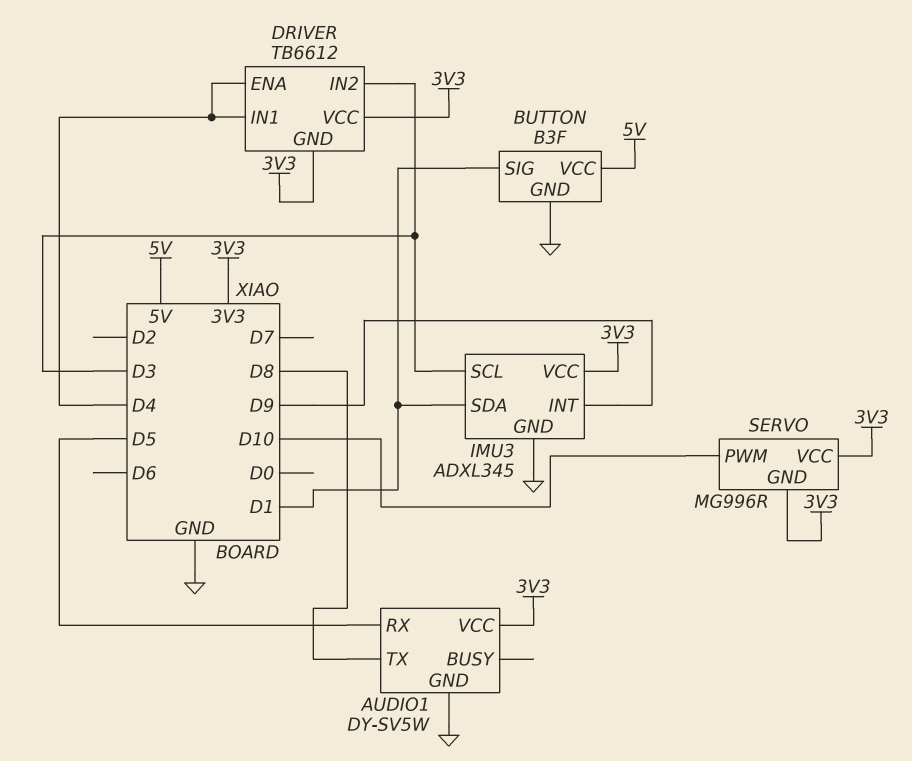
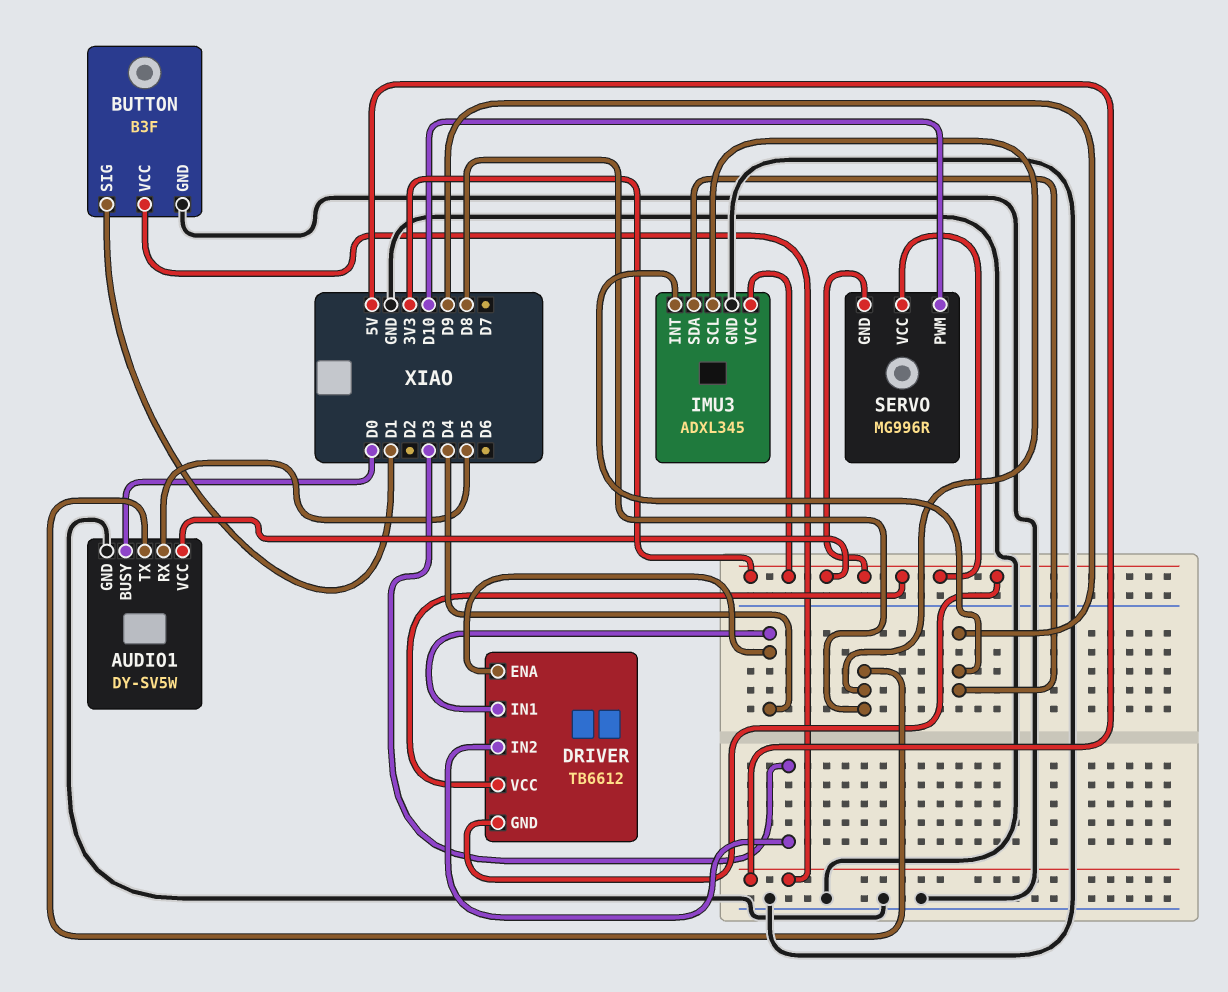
AUDIO1 pin BUSY: none -> D0
IMU3 pin SCL: D3 -> D8
IMU3 pin SDA: D1 -> D9

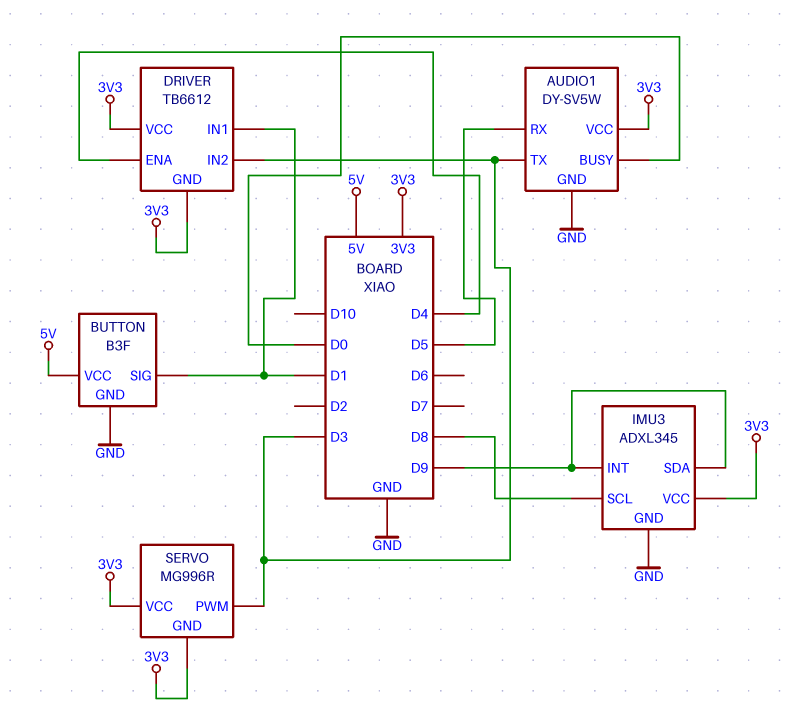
AUDIO1 pin TX: D8 -> D3
DRIVER pin IN1: D4 -> D1
SERVO pin PWM: D10 -> D3

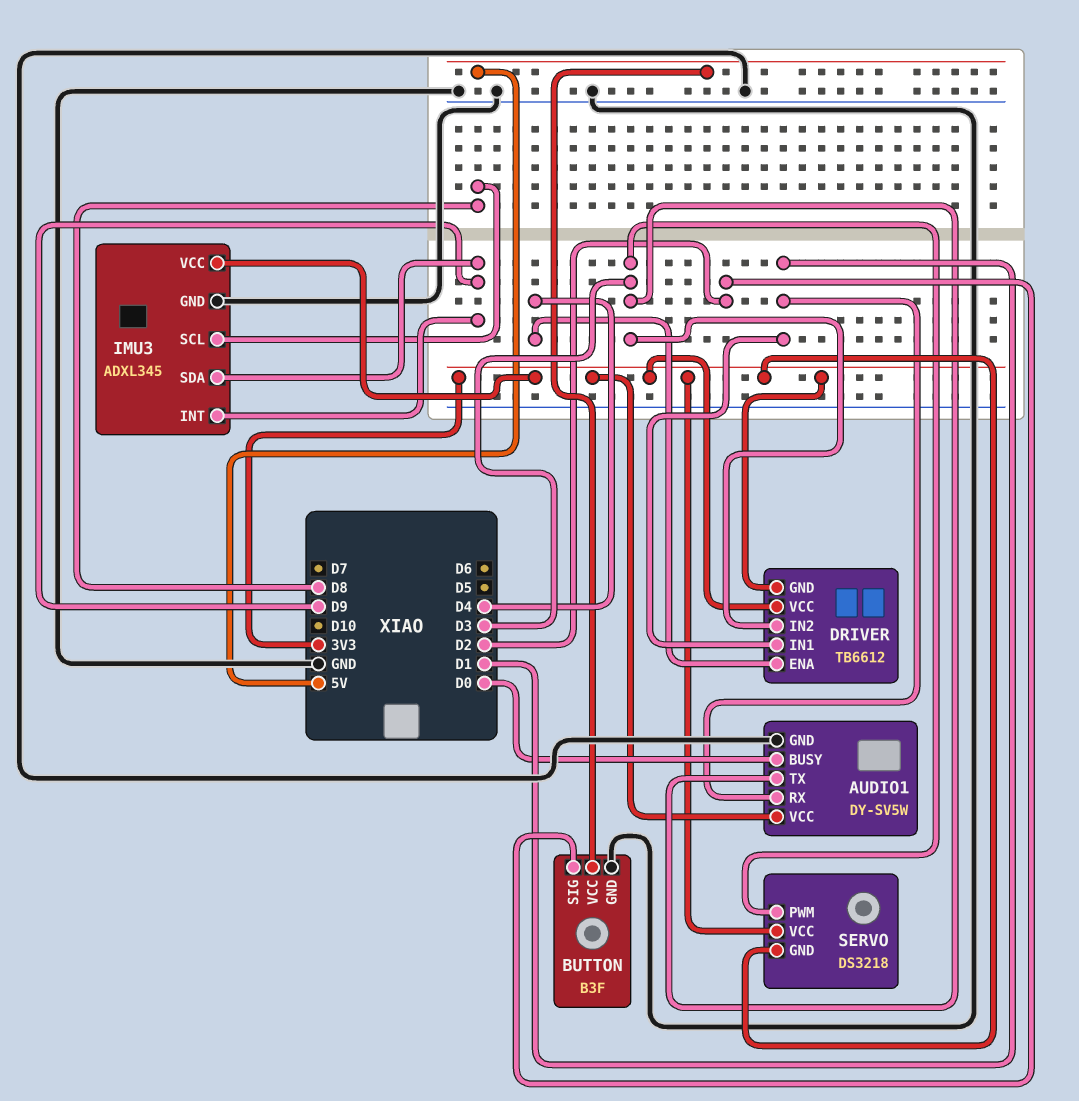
AUDIO1 pin RX: D5 -> D1
BUTTON pin SIG: D1 -> D2
SERVO: MG996R -> DS3218

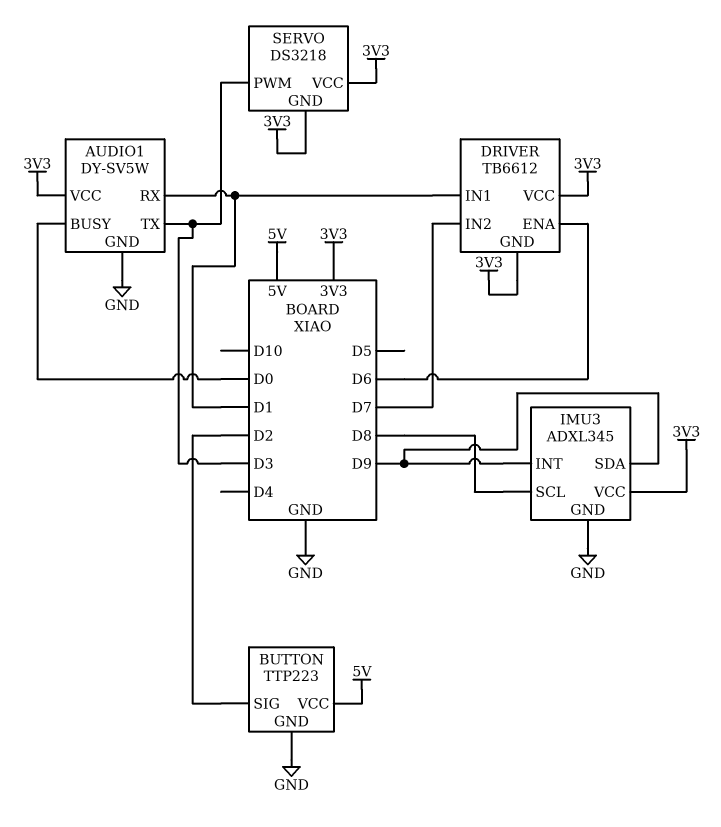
BUTTON: B3F -> TTP223
DRIVER pin ENA: D4 -> D6
DRIVER pin IN2: D3 -> D7

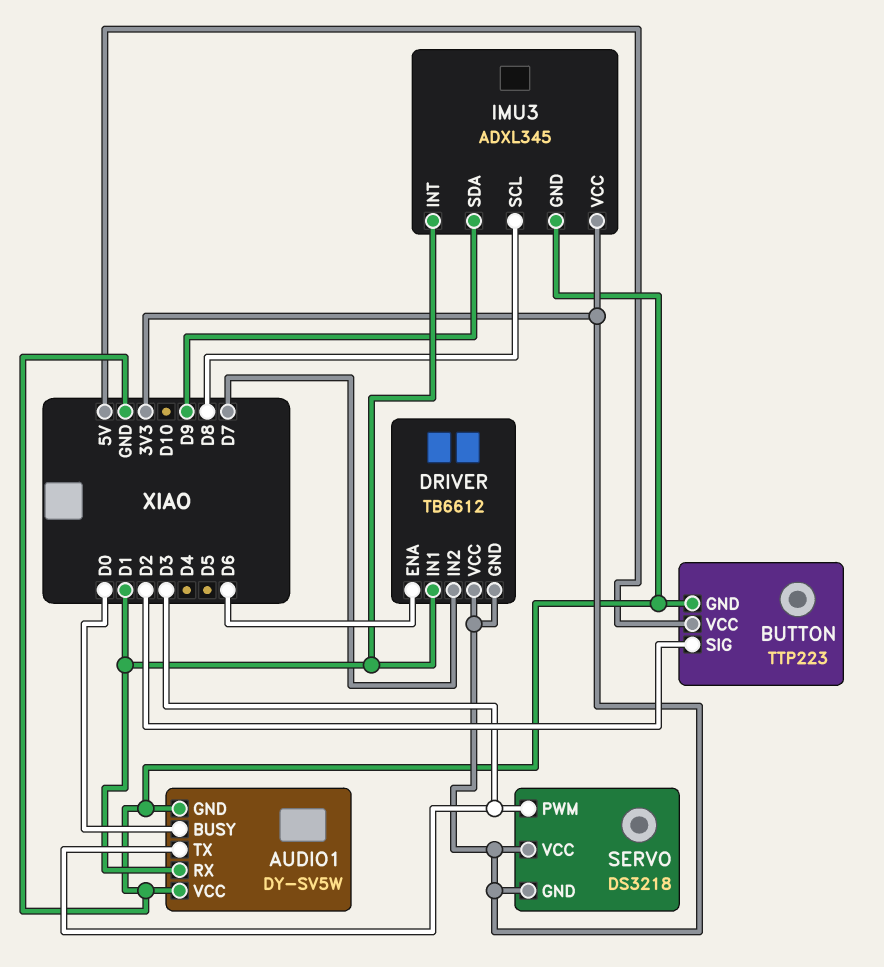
AUDIO1 pin VCC: 3V3 -> GND
IMU3 pin INT: D9 -> D1

